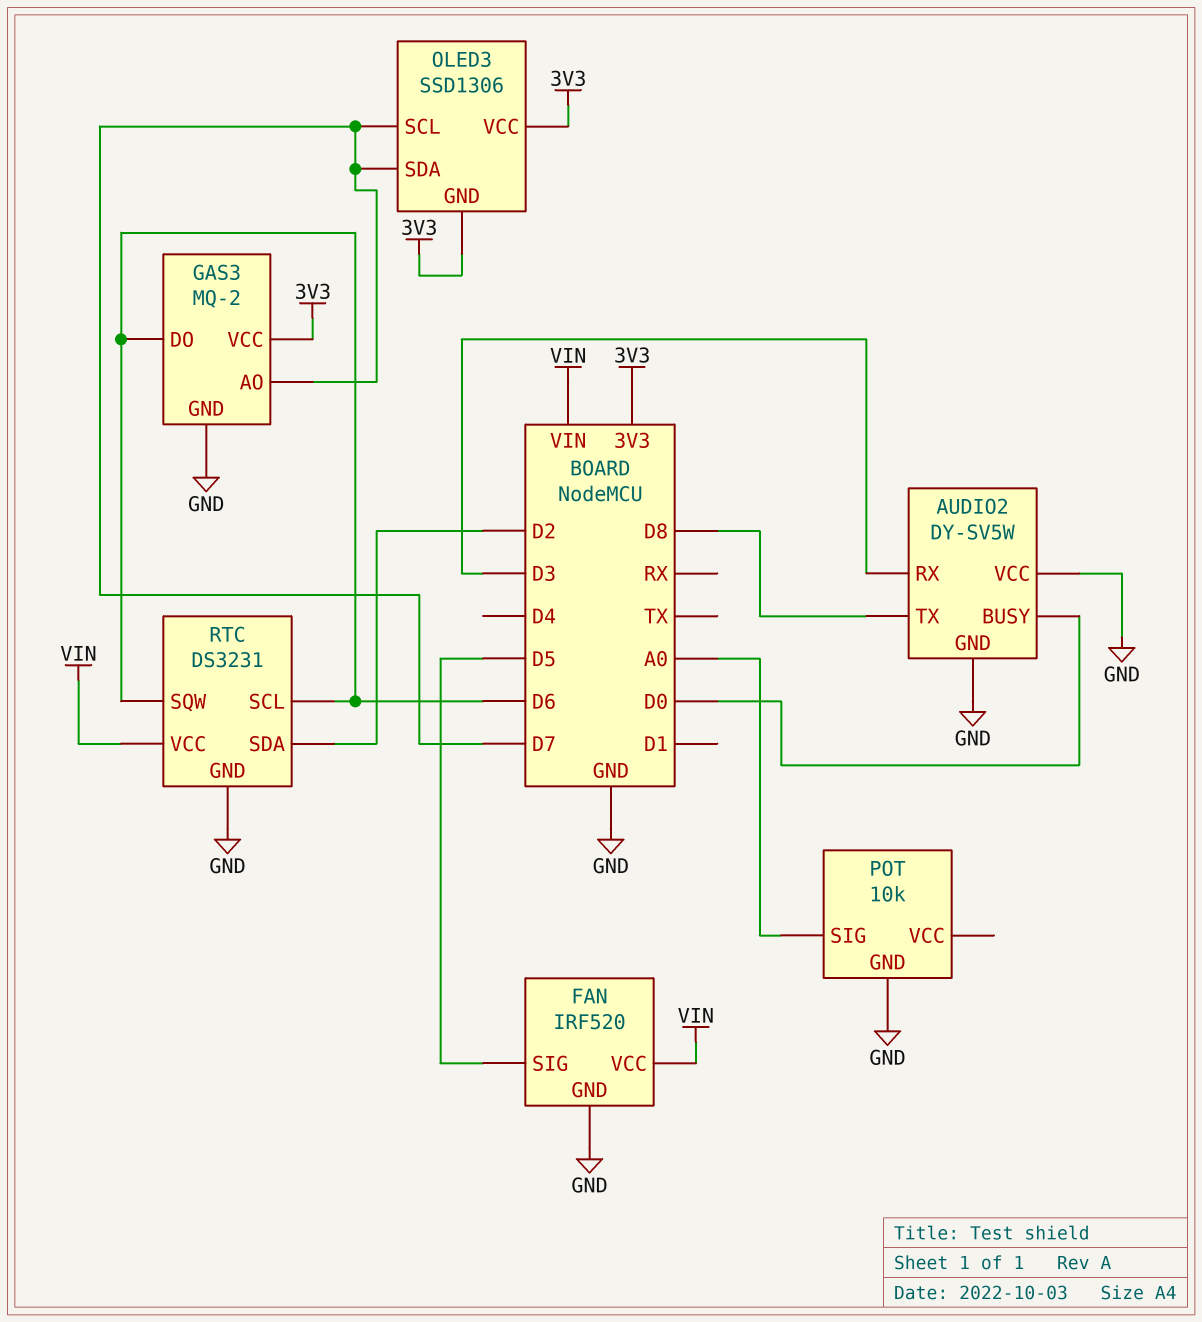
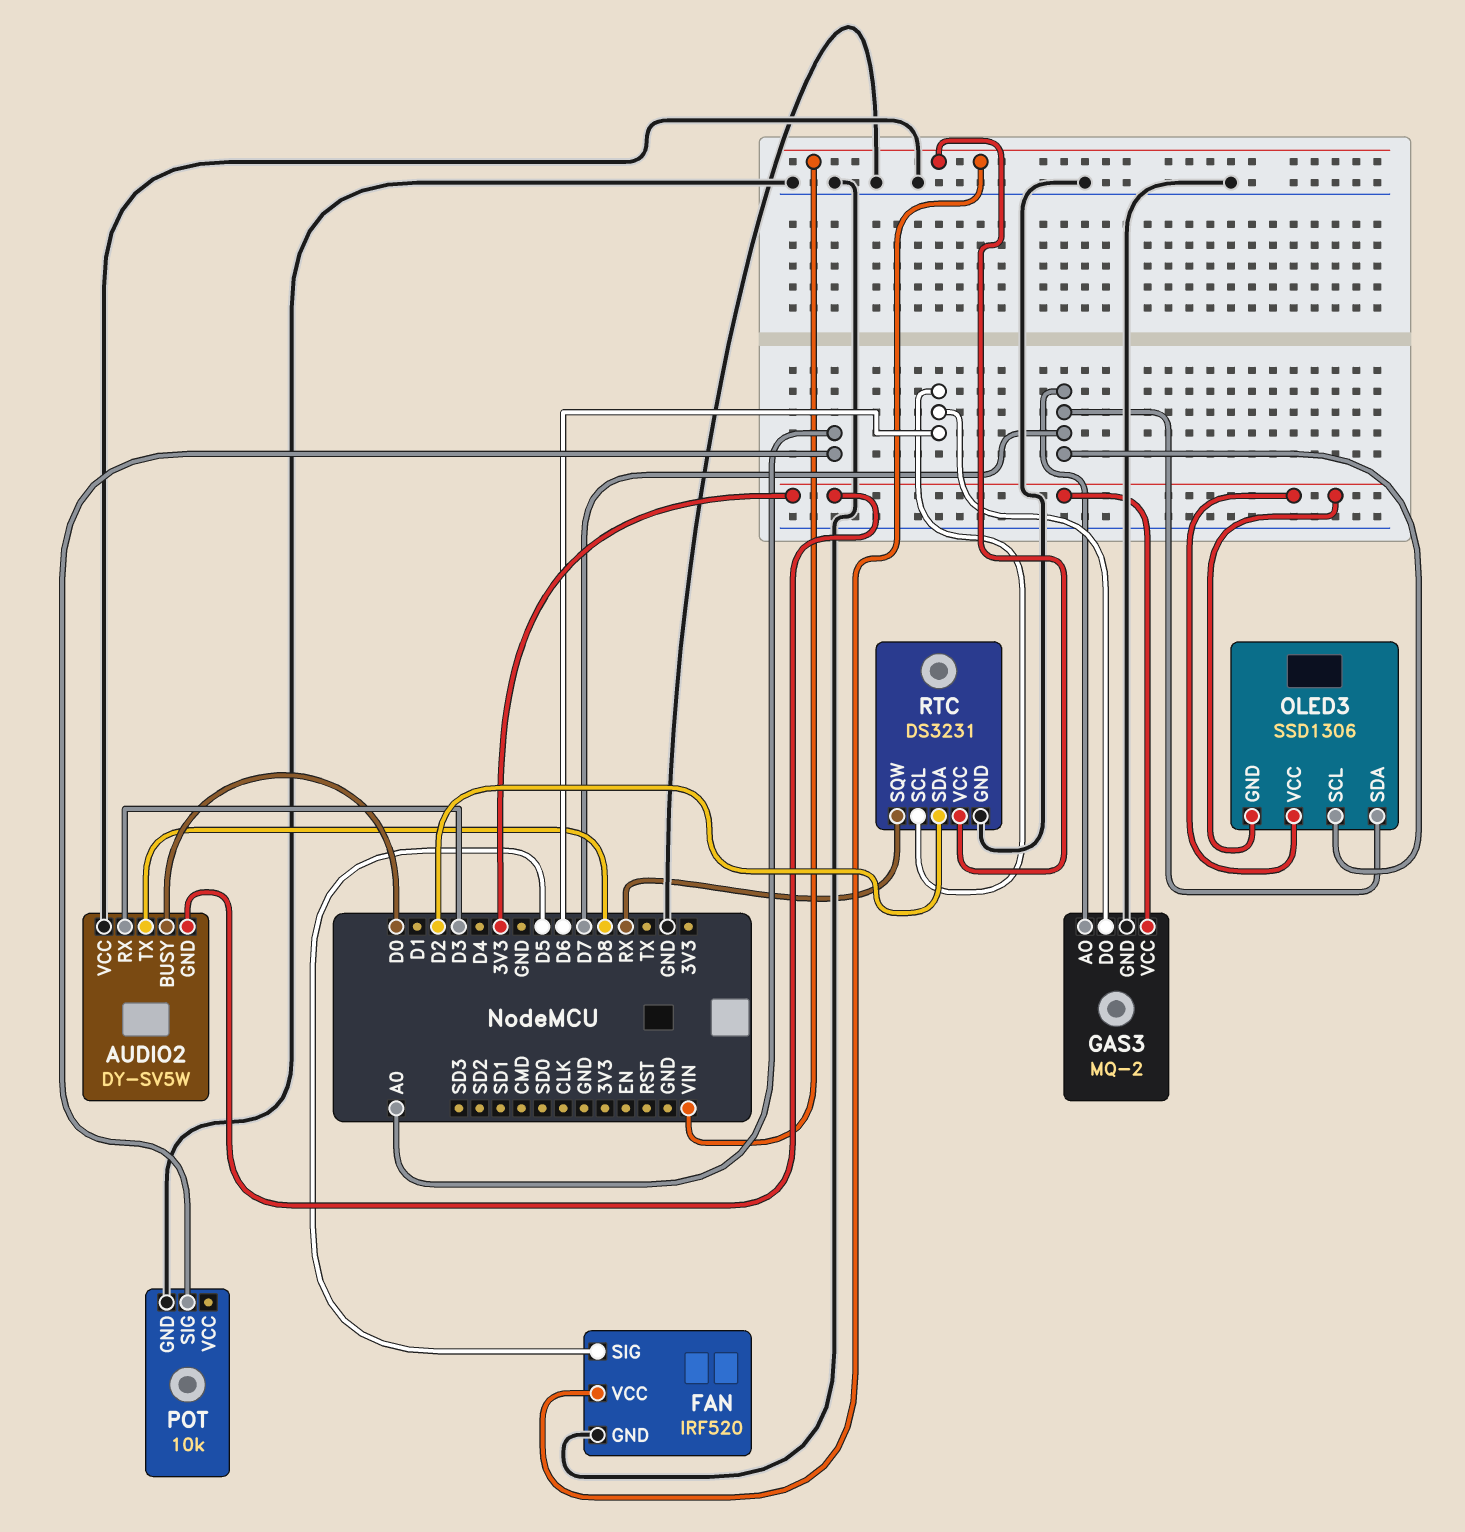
AUDIO2 pin GND: GND -> 3V3
RTC pin SQW: D6 -> RX

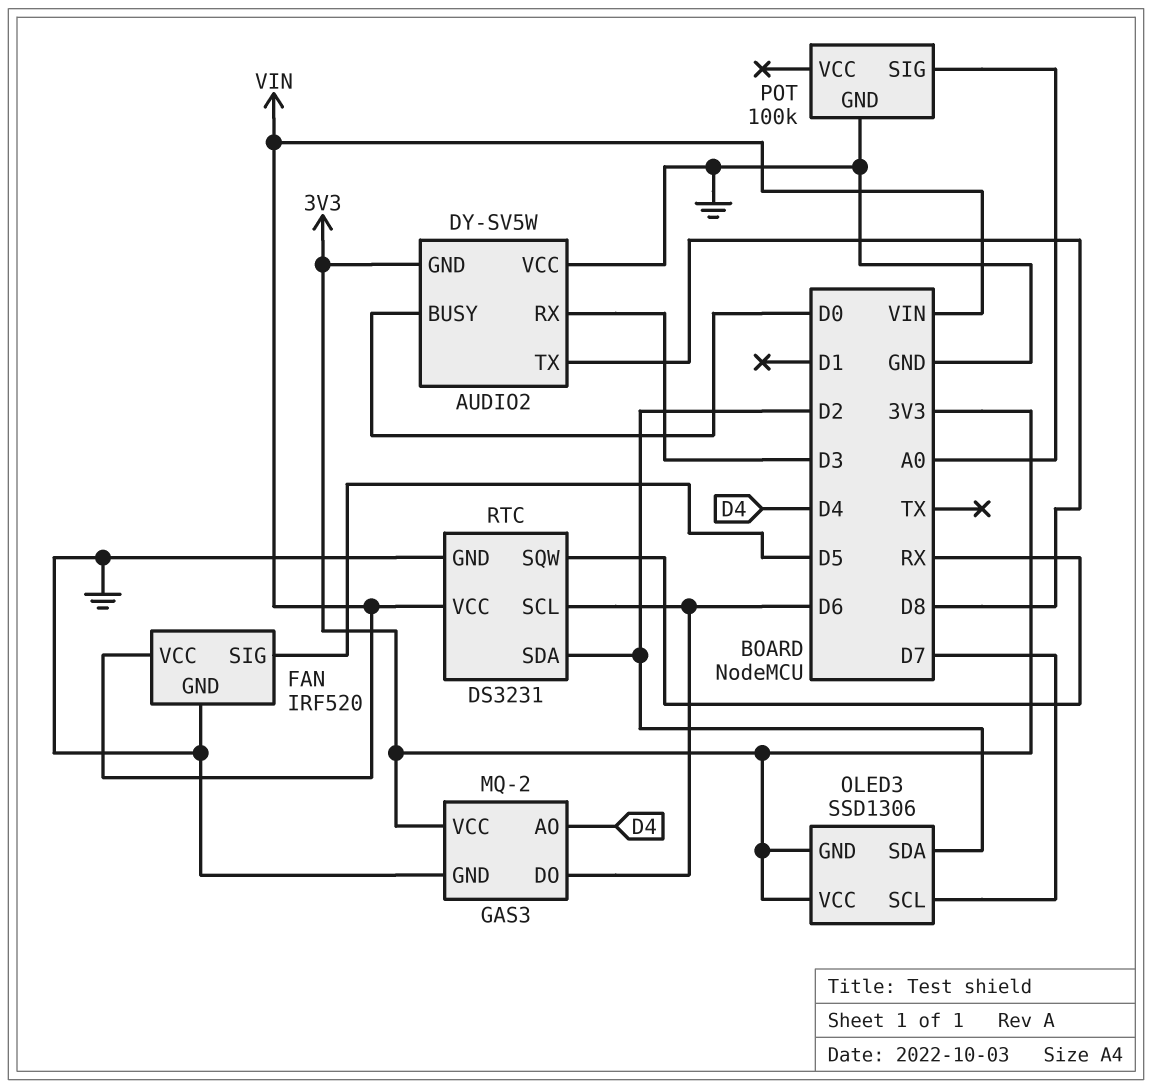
GAS3 pin AO: D7 -> D4
OLED3 pin SDA: D7 -> D2
POT: 10k -> 100k

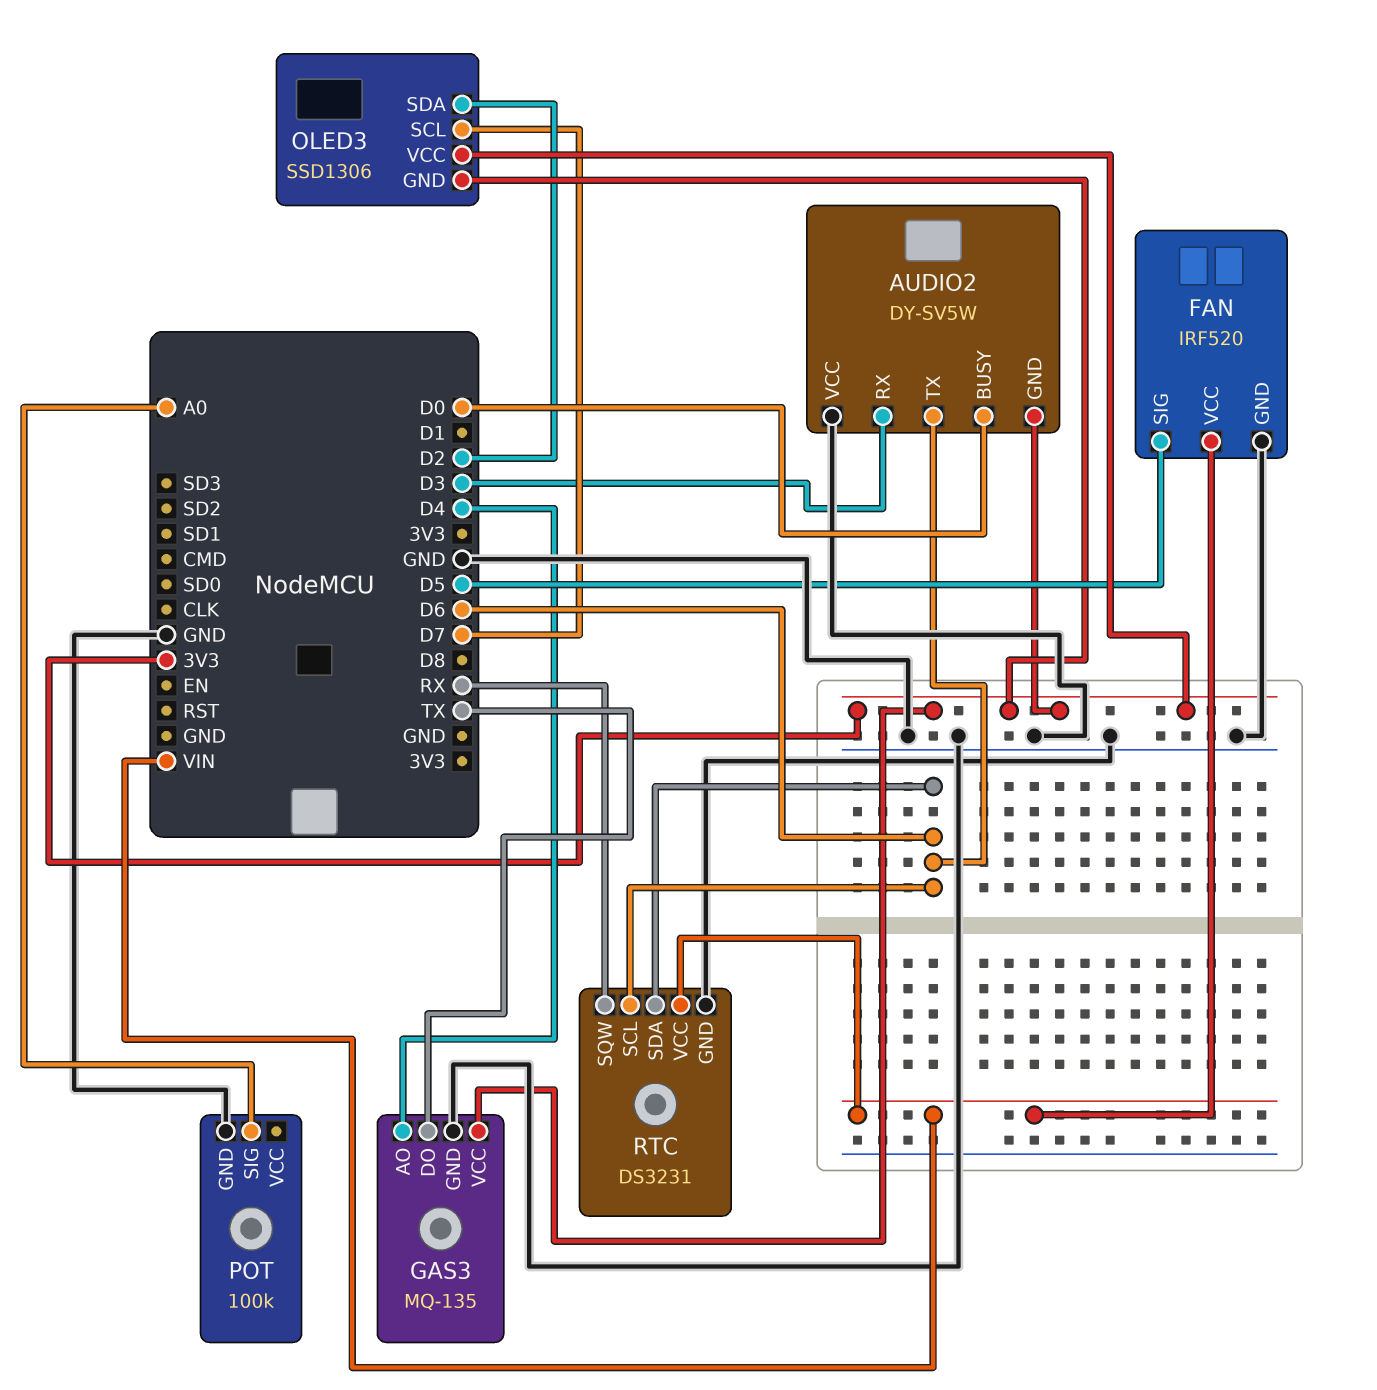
AUDIO2 pin TX: D8 -> D6
GAS3: MQ-2 -> MQ-135
GAS3 pin DO: D6 -> TX
RTC pin SDA: D2 -> D6

